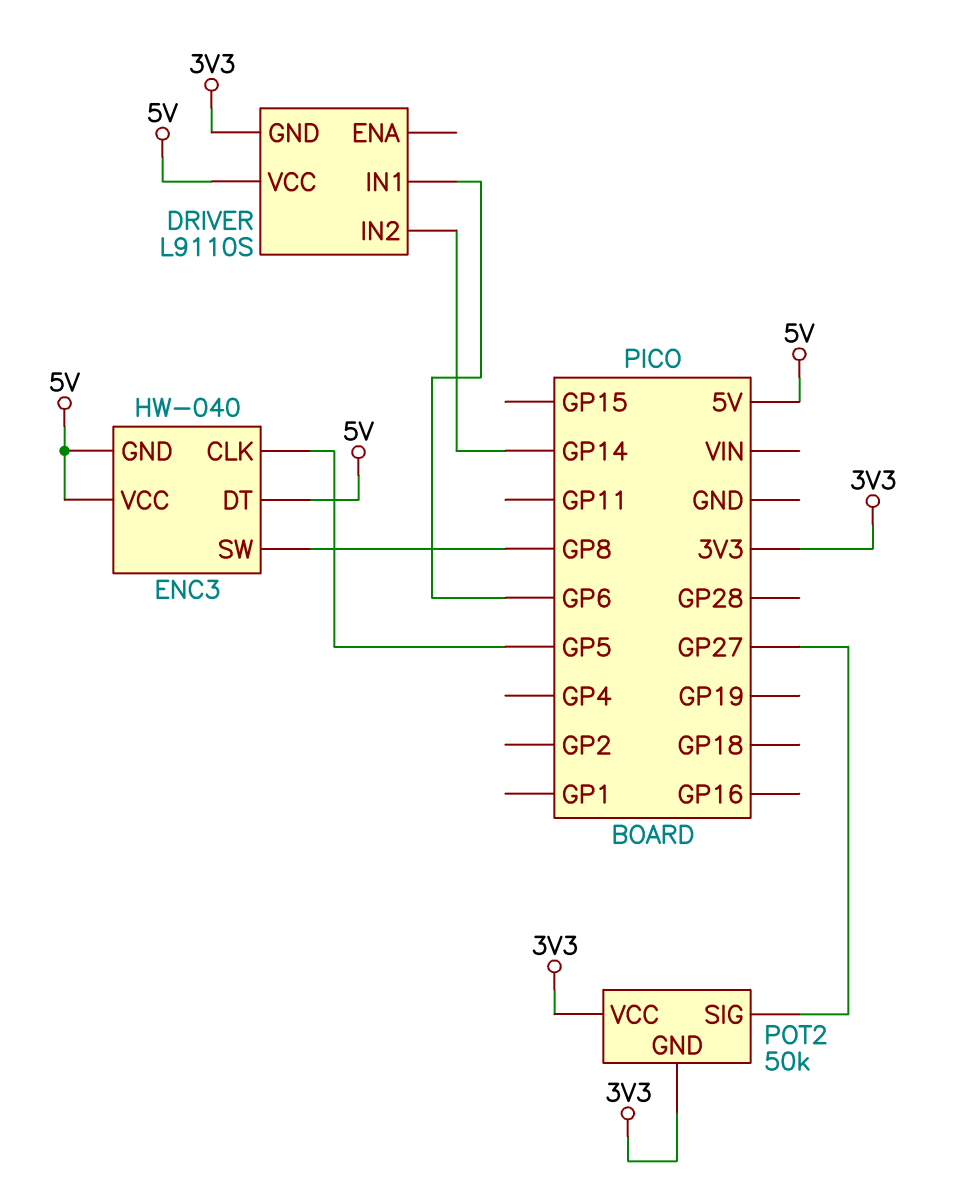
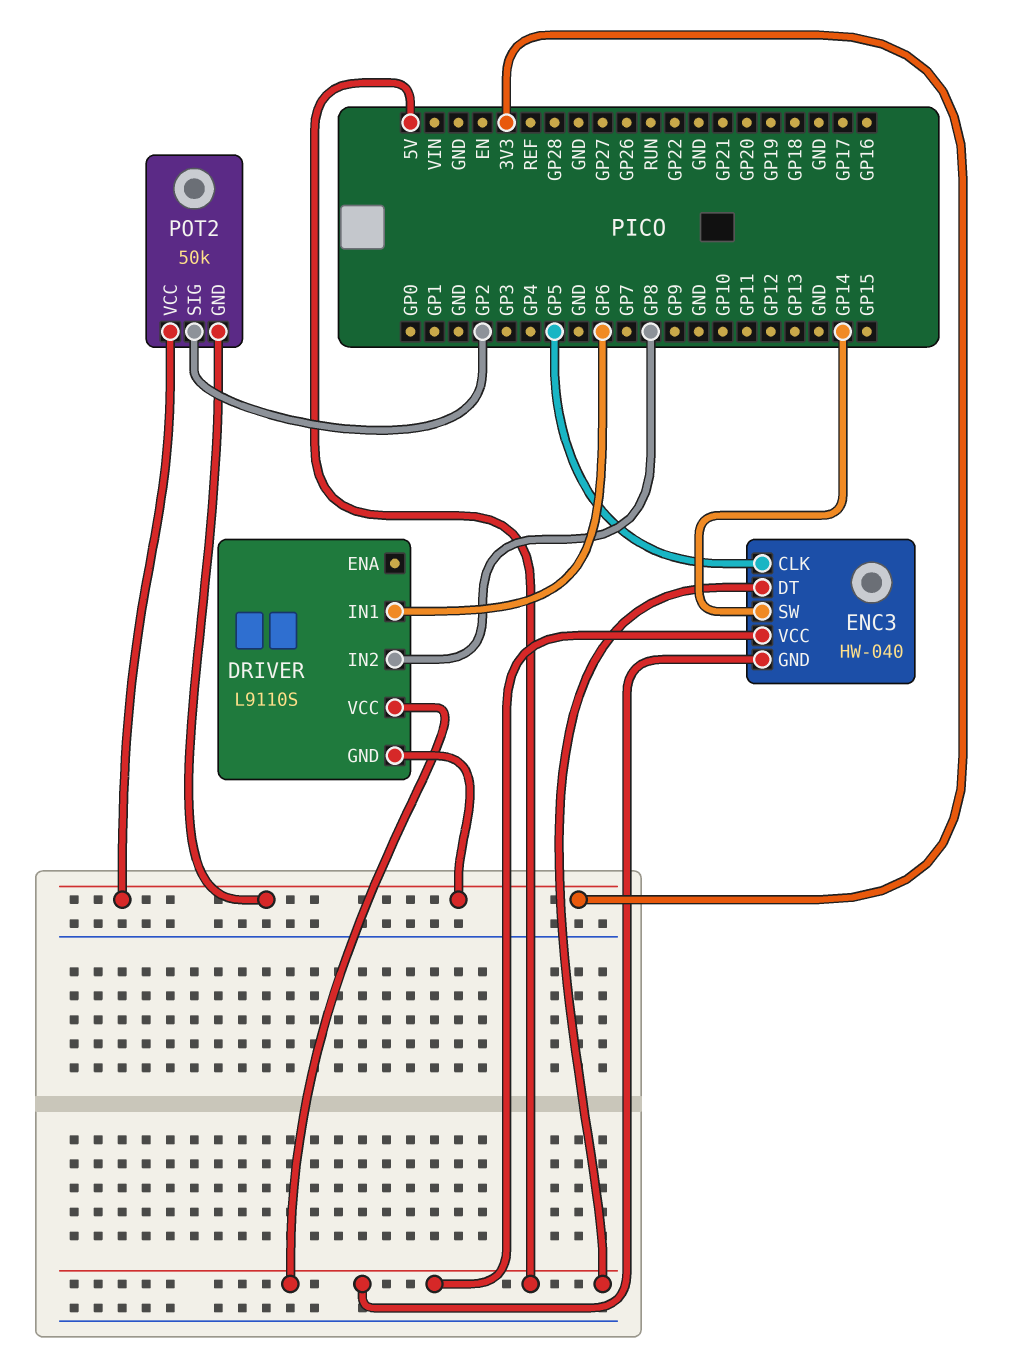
DRIVER pin IN2: GP14 -> GP8
ENC3 pin SW: GP8 -> GP14
POT2 pin SIG: GP27 -> GP2

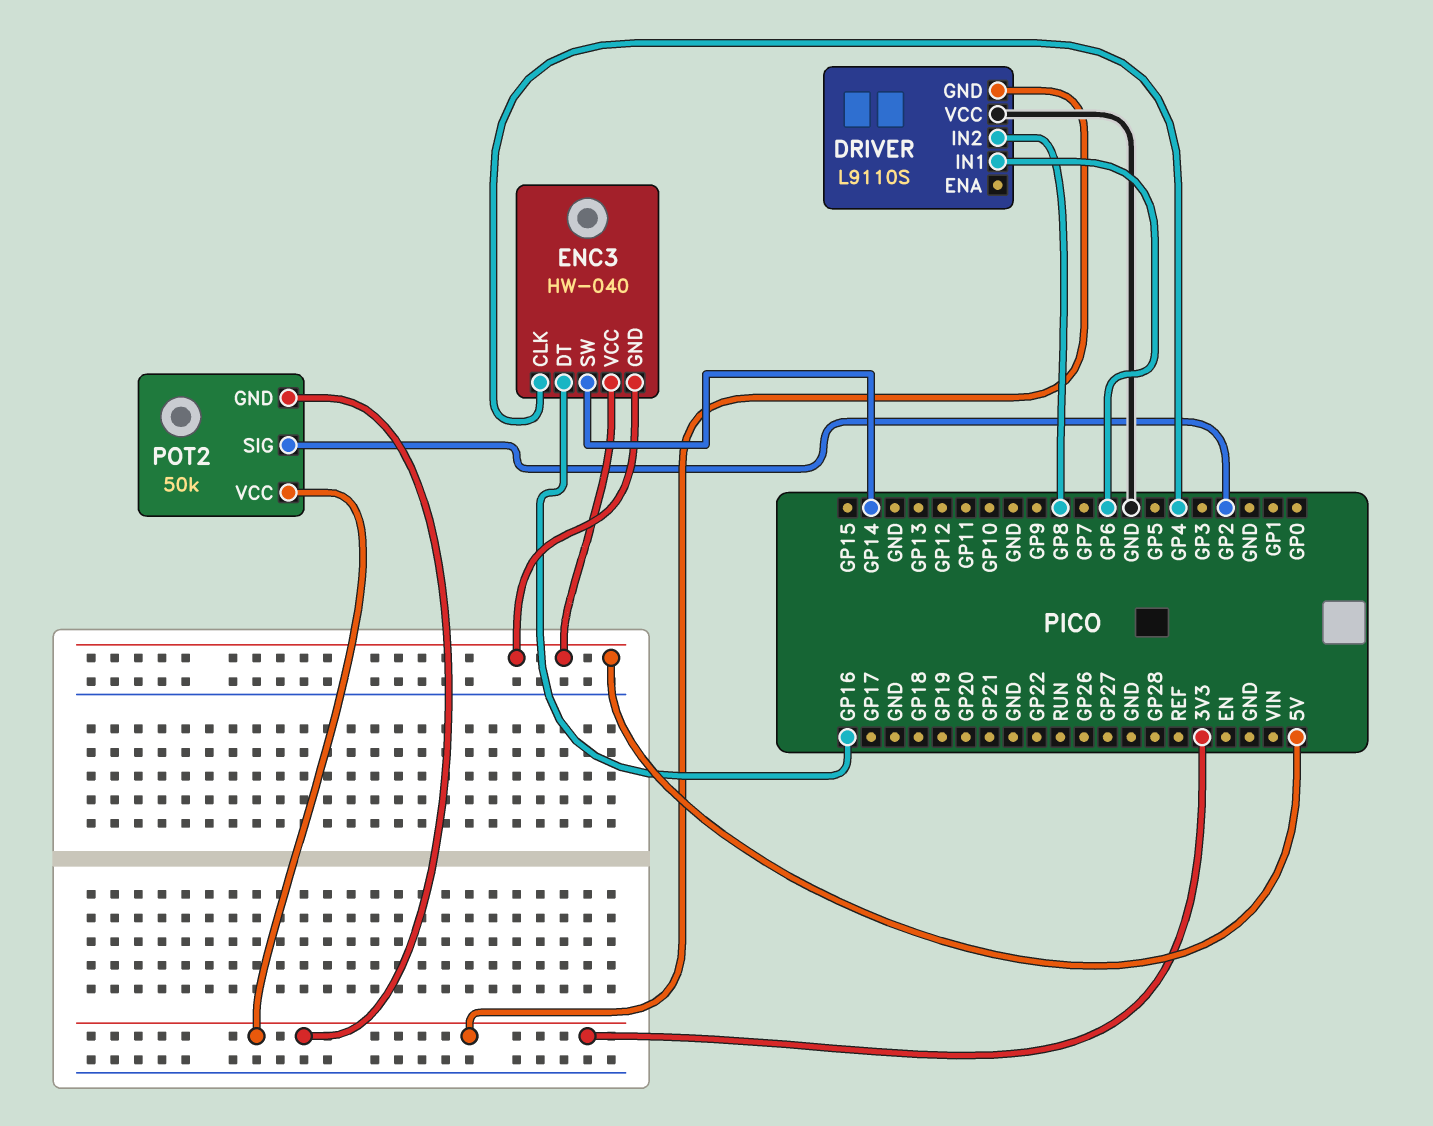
DRIVER pin VCC: 5V -> GND
ENC3 pin CLK: GP5 -> GP4
ENC3 pin DT: 5V -> GP16

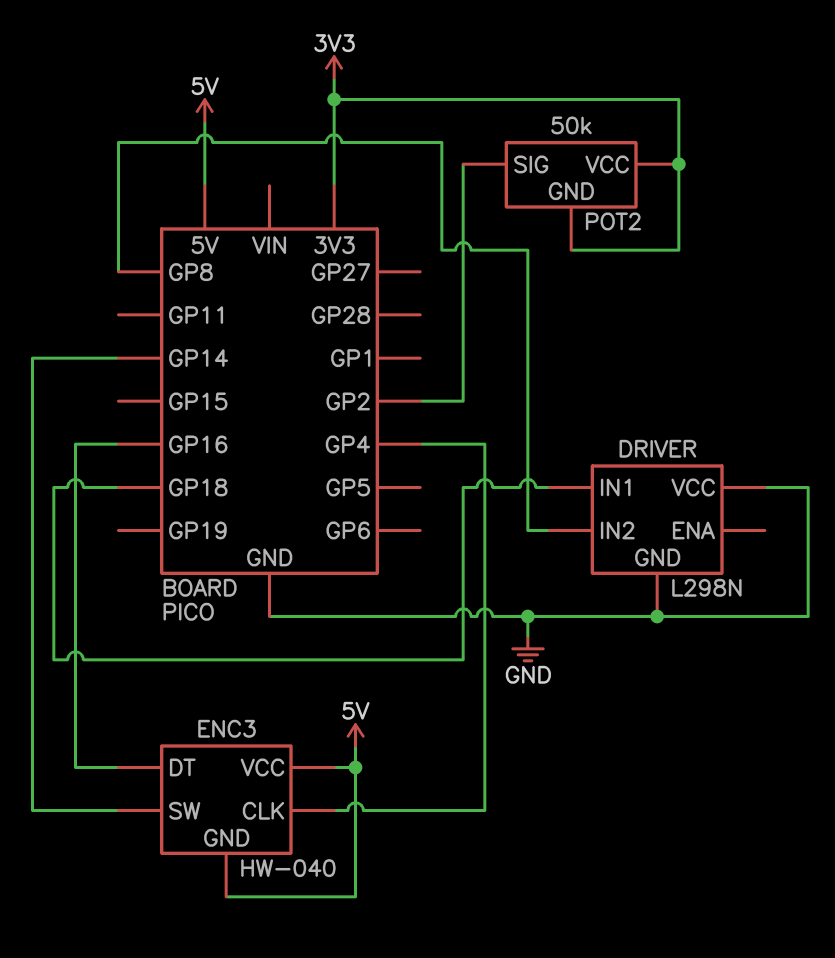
DRIVER: L9110S -> L298N
DRIVER pin GND: 3V3 -> GND
DRIVER pin IN1: GP6 -> GP18

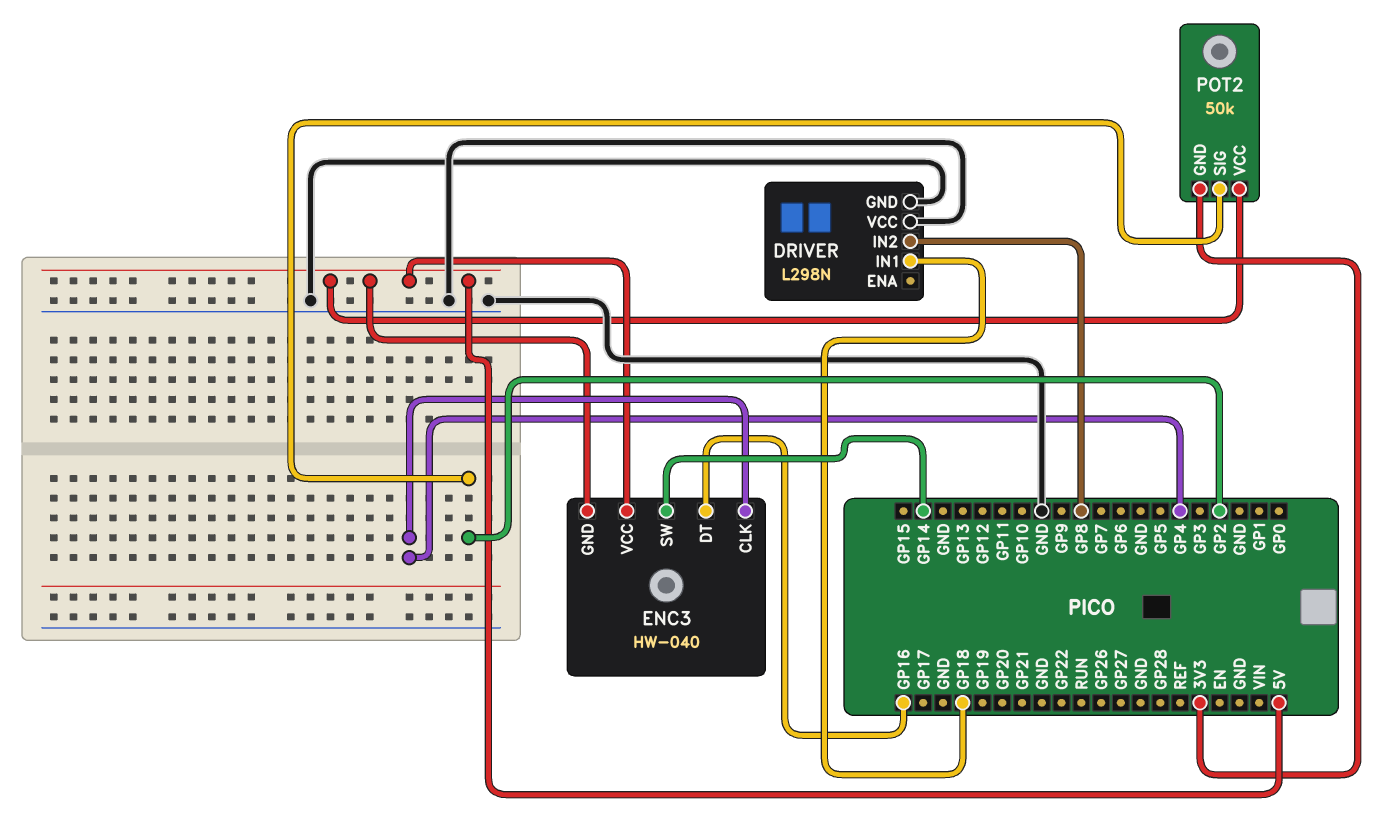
POT2 pin VCC: 3V3 -> 5V

